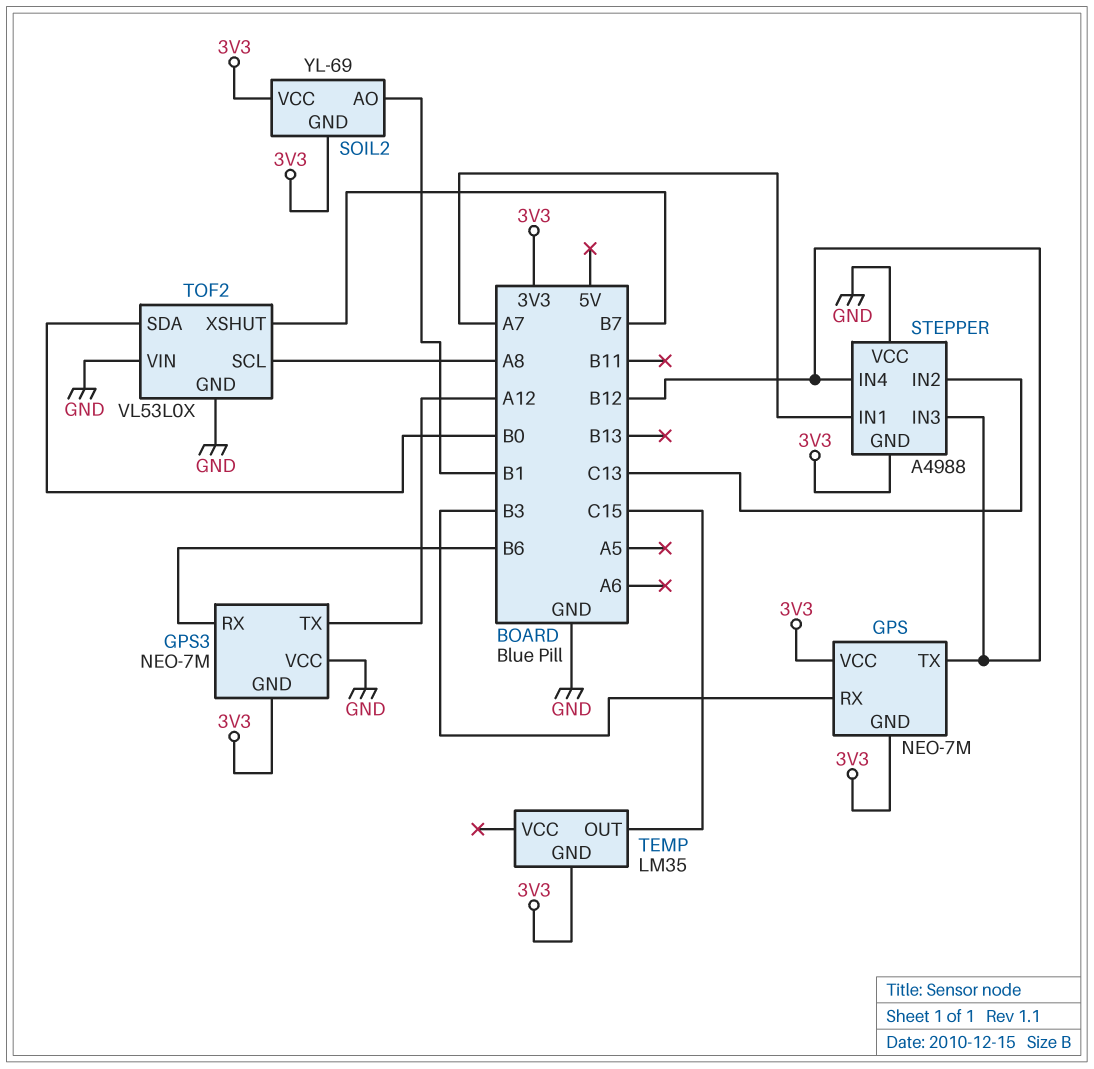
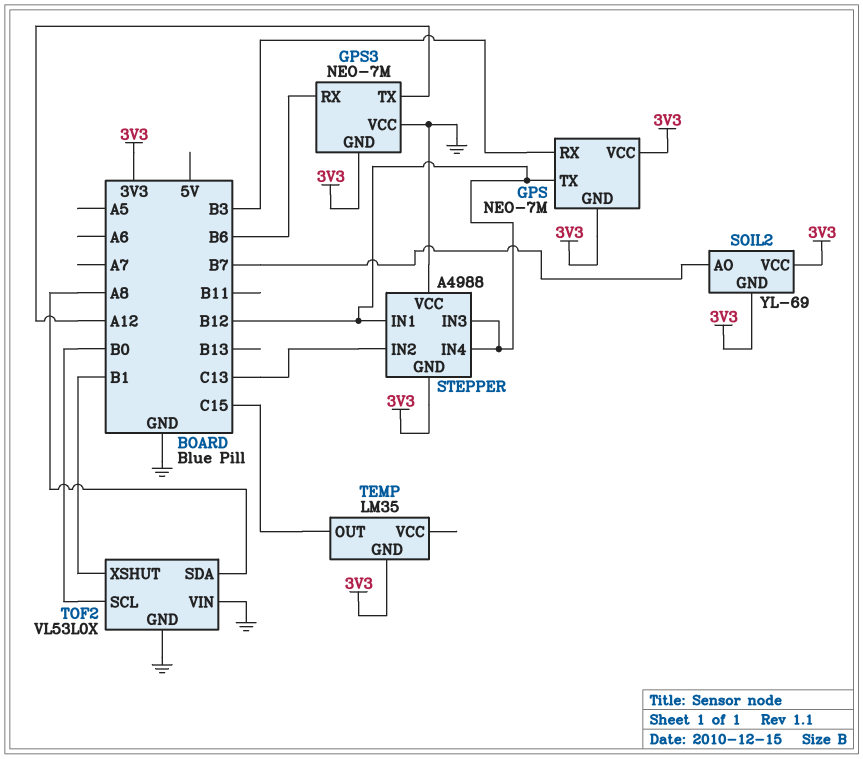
SOIL2 pin AO: B1 -> B7
STEPPER pin IN1: A7 -> B12
TOF2 pin SCL: A8 -> B0
TOF2 pin SDA: B0 -> A8
TOF2 pin XSHUT: B7 -> B1

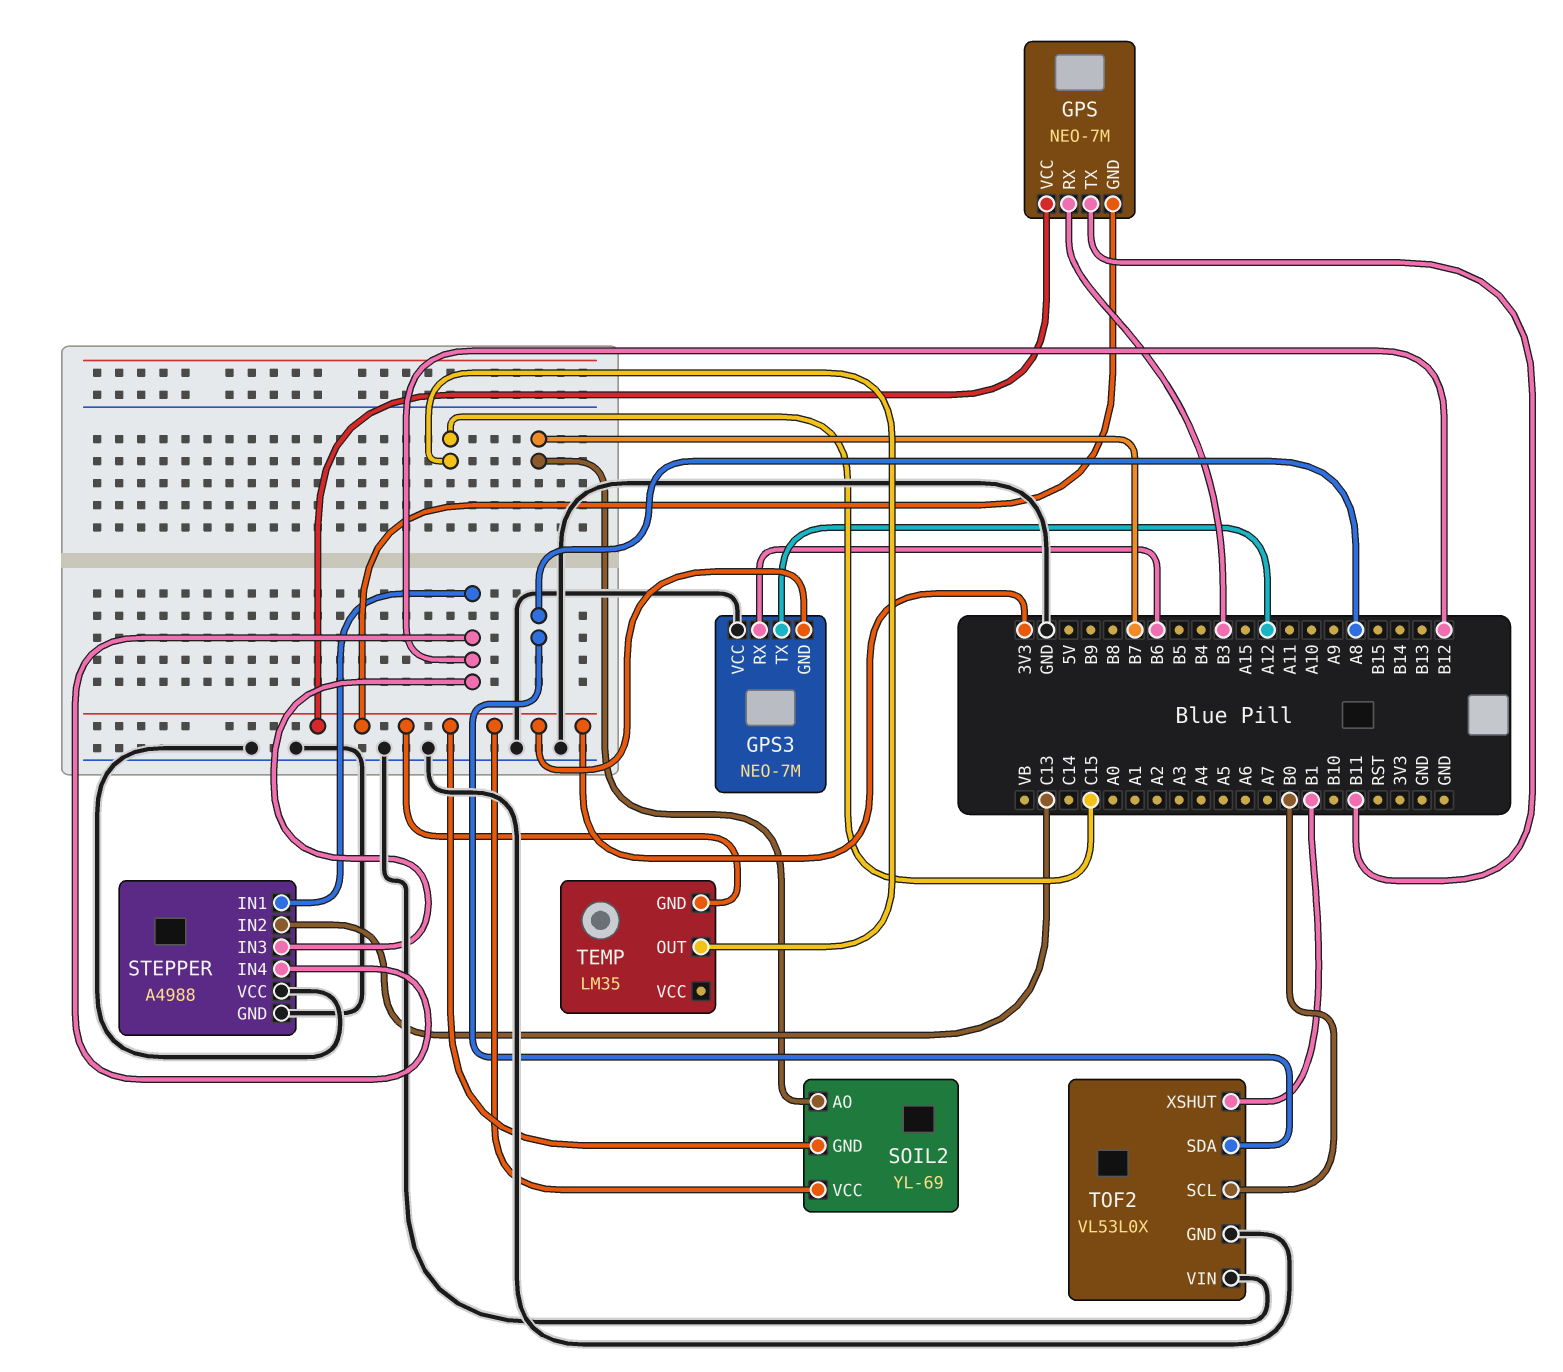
GPS pin TX: B12 -> B11
STEPPER pin GND: 3V3 -> GND

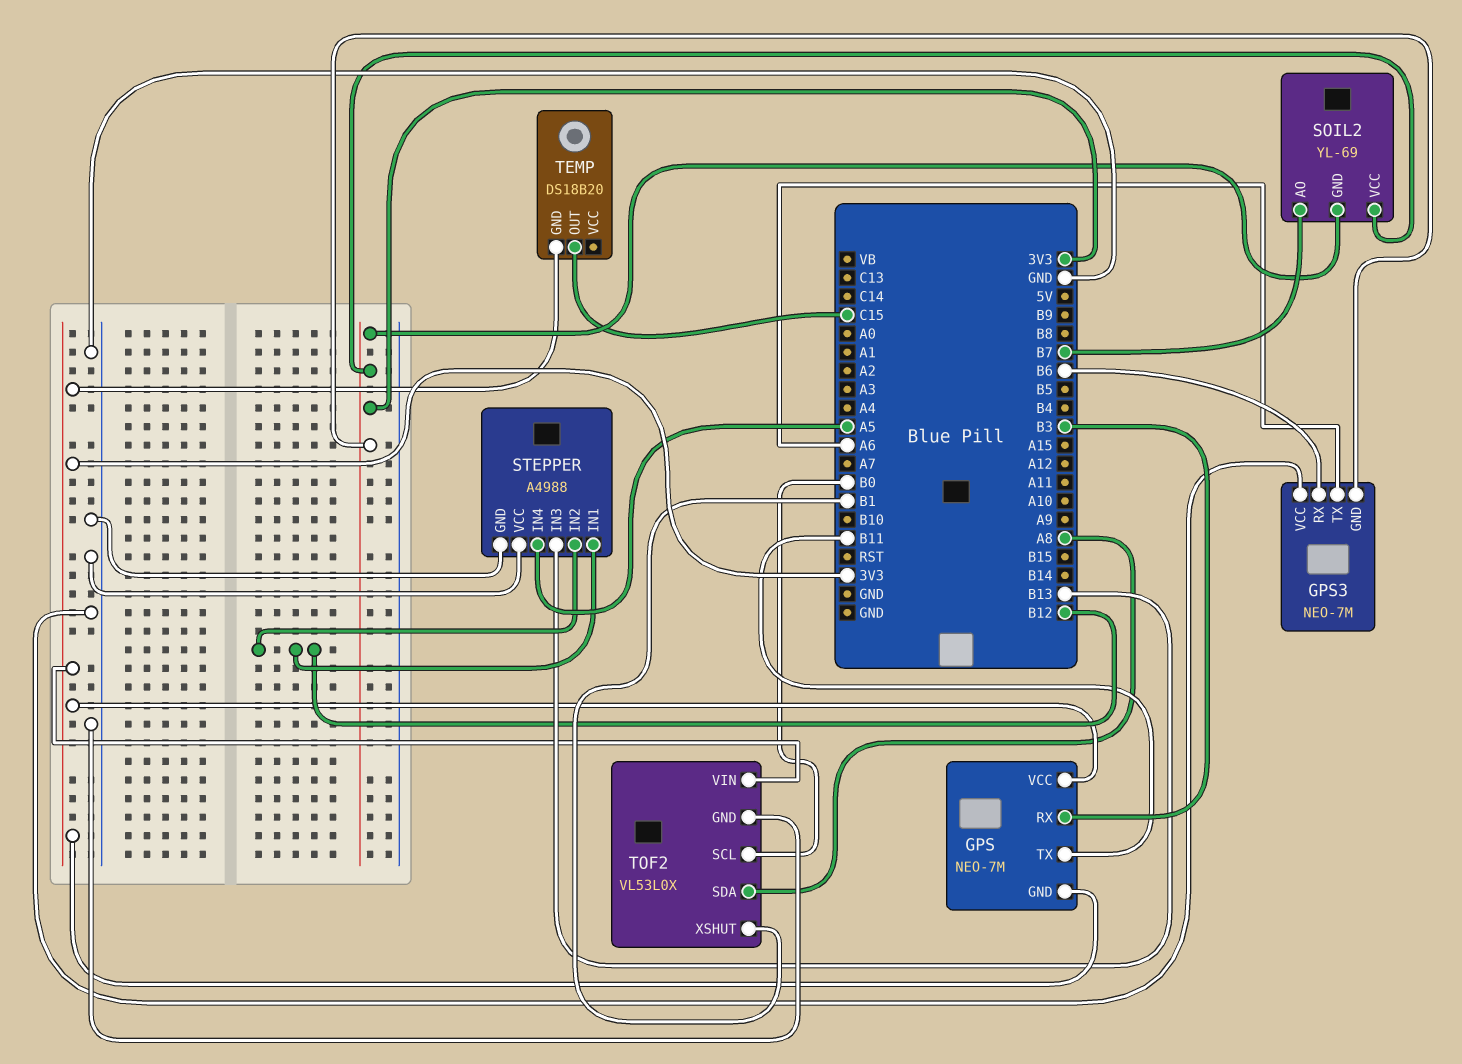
GPS3 pin TX: A12 -> A6
STEPPER pin IN2: C13 -> B12
STEPPER pin IN3: B12 -> B13
STEPPER pin IN4: B12 -> A5
TEMP: LM35 -> DS18B20
TOF2 pin VIN: GND -> 3V3

